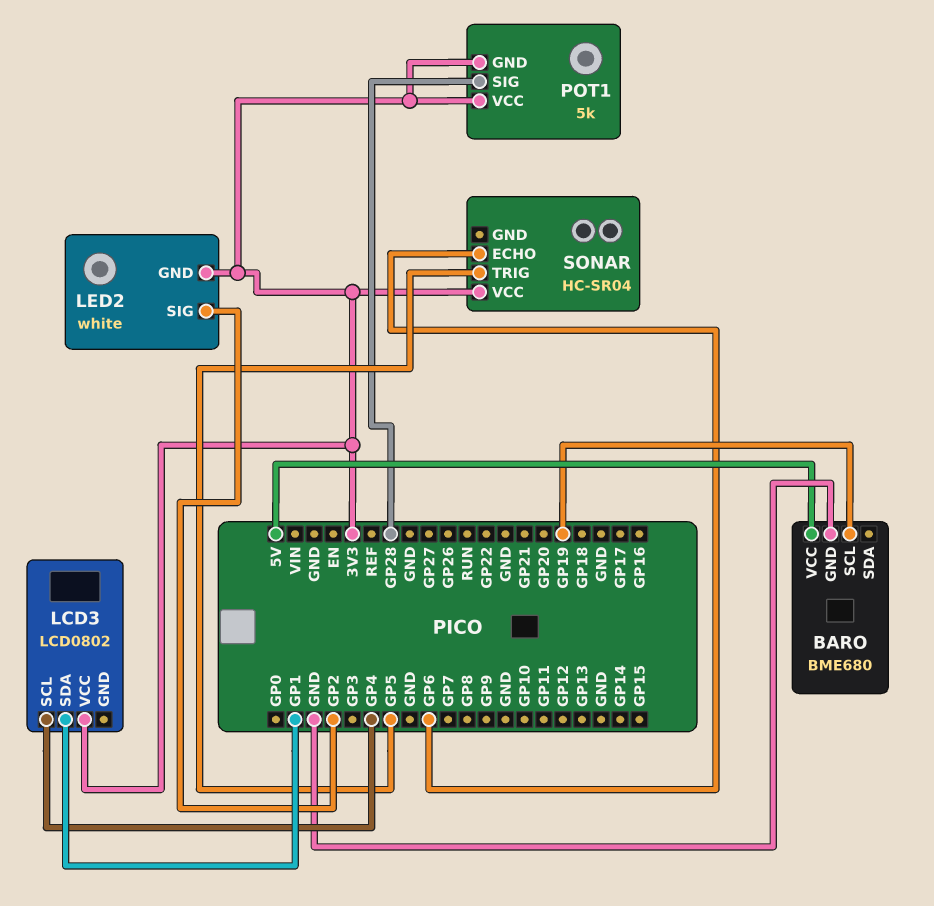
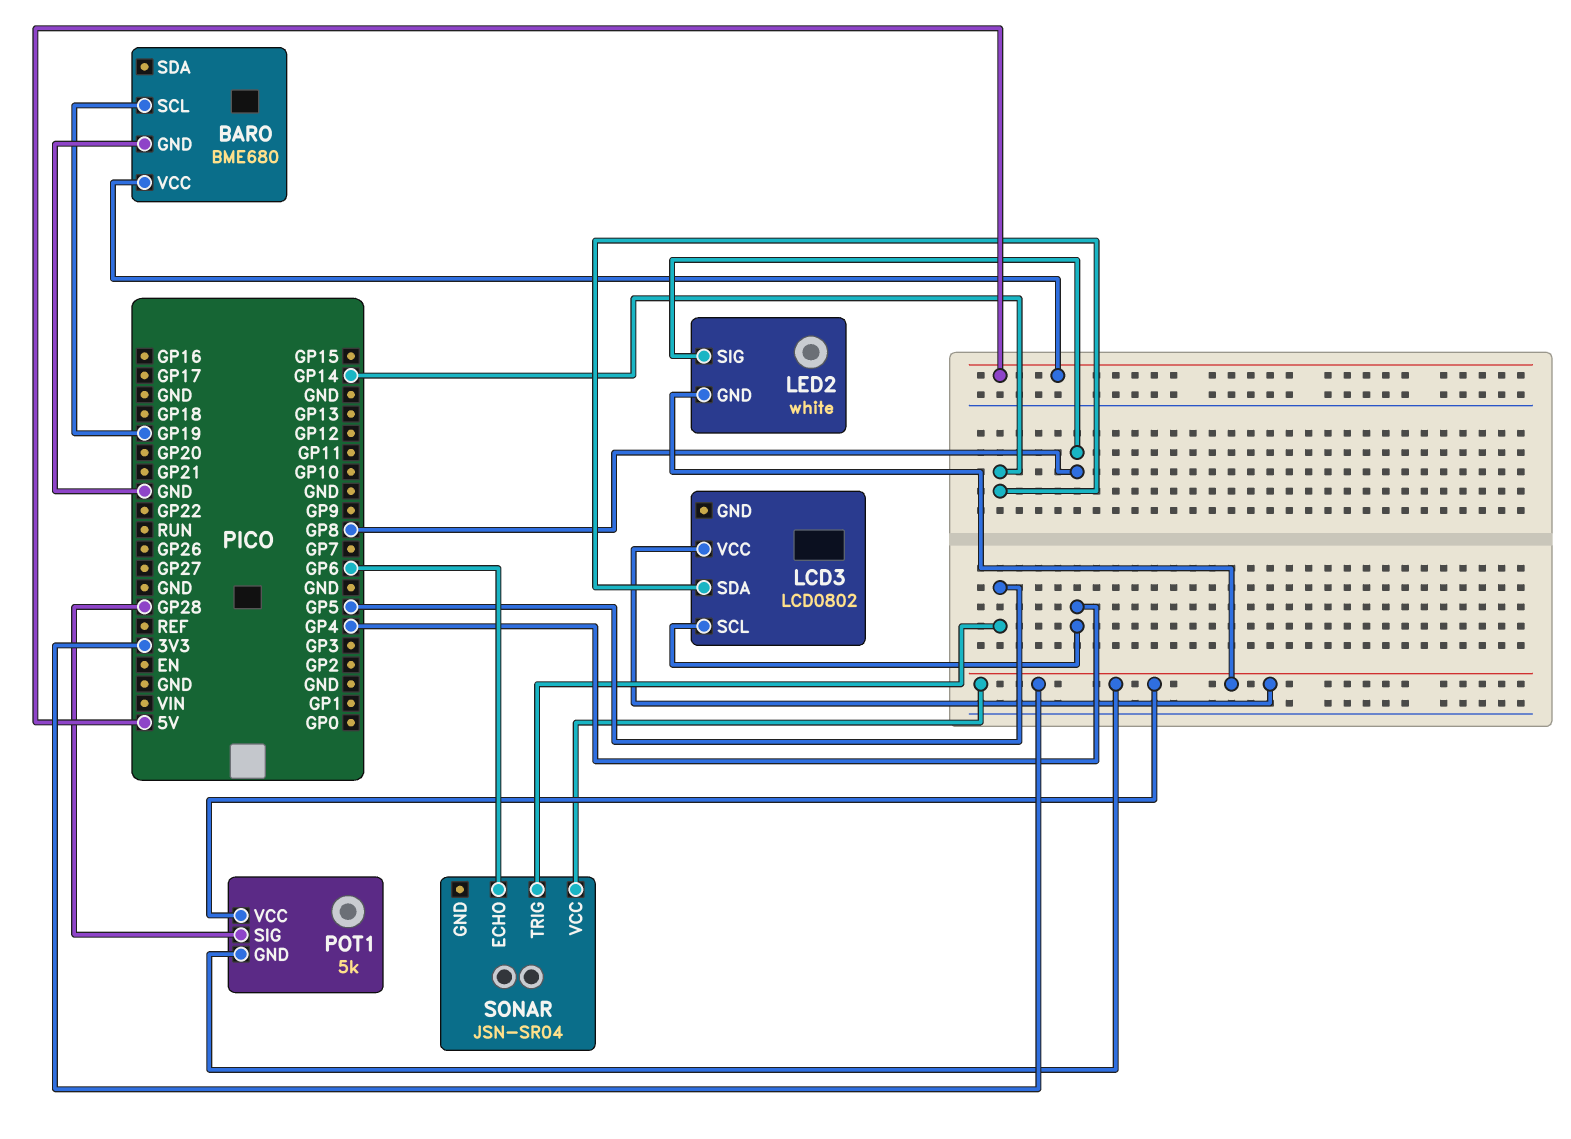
LCD3 pin SDA: GP1 -> GP14
LED2 pin SIG: GP2 -> GP8
SONAR: HC-SR04 -> JSN-SR04

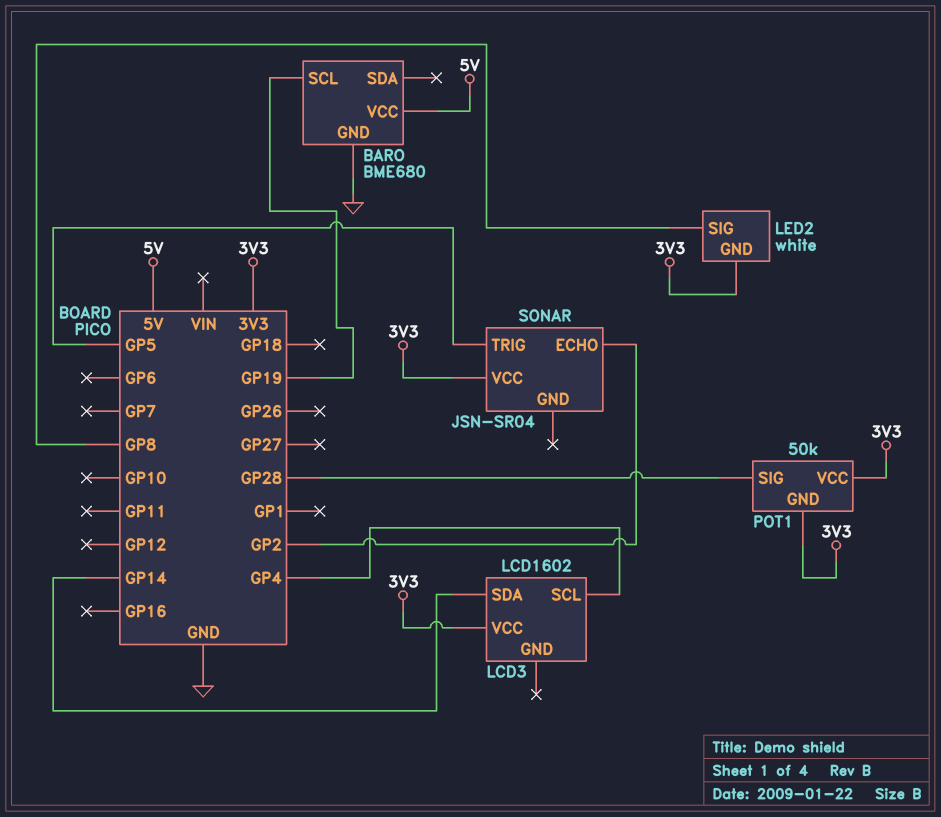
LCD3: LCD0802 -> LCD1602
POT1: 5k -> 50k
SONAR pin ECHO: GP6 -> GP2

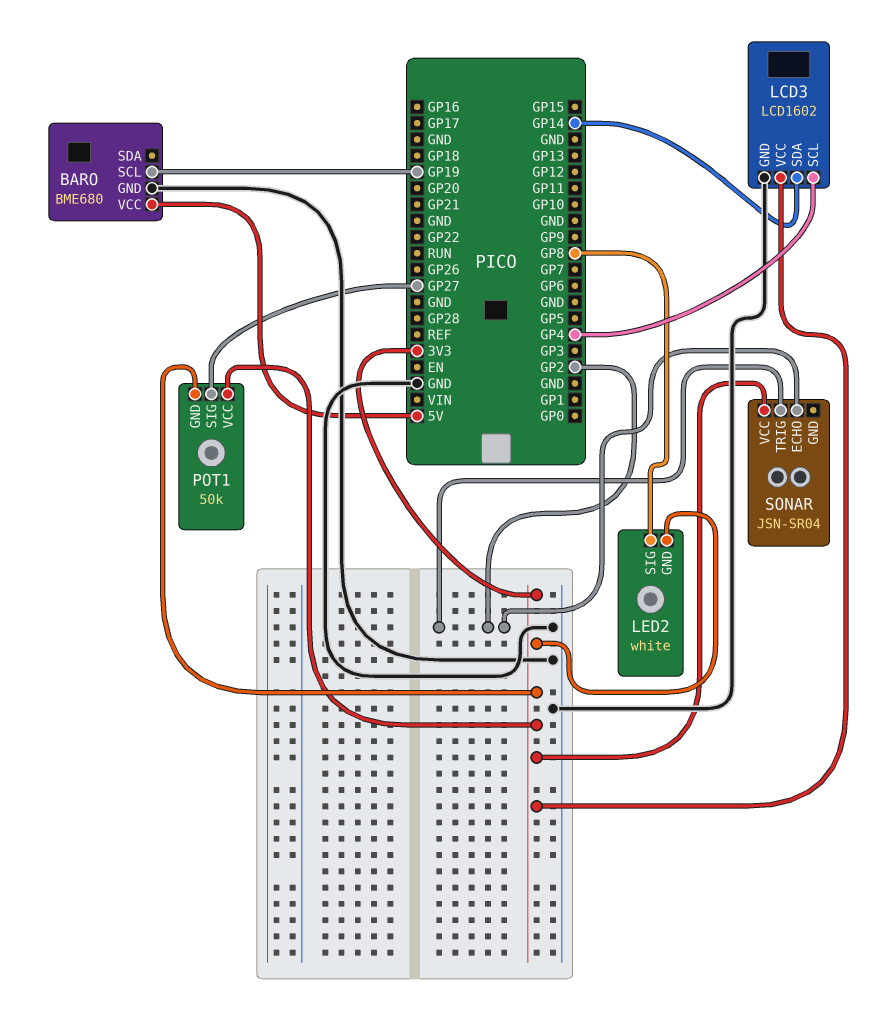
LCD3 pin GND: none -> GND
POT1 pin SIG: GP28 -> GP27
SONAR pin TRIG: GP5 -> GP2

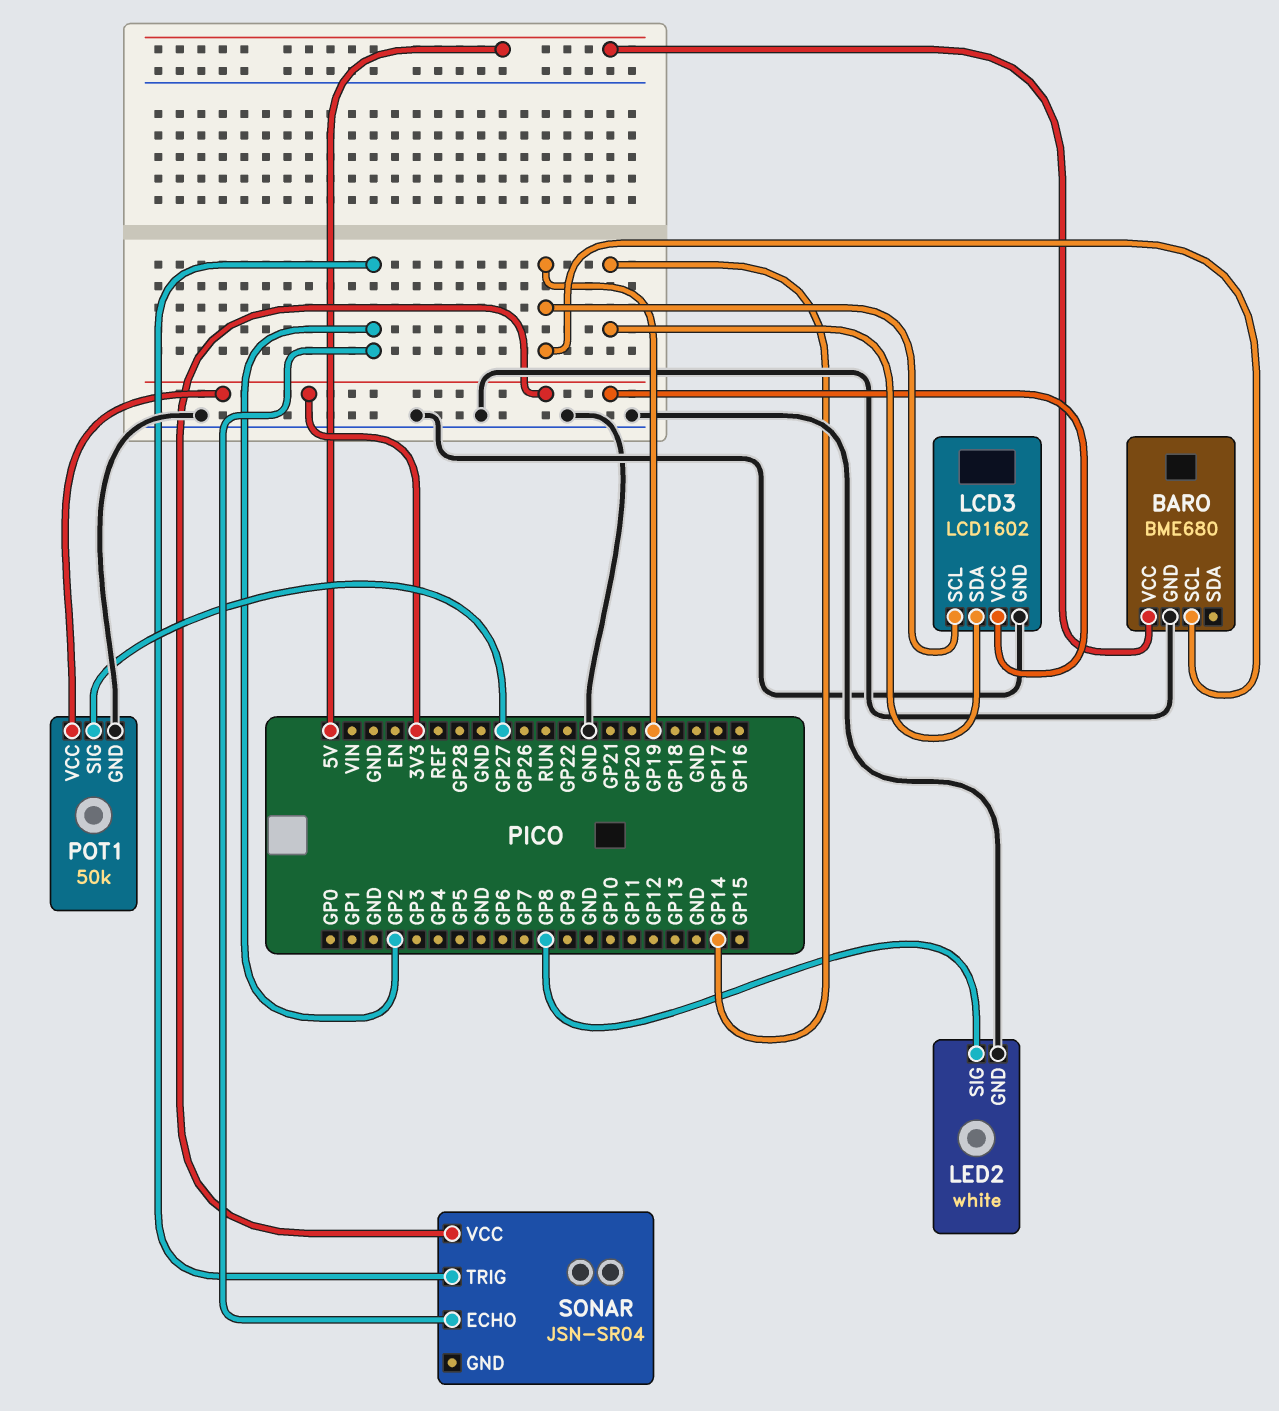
LCD3 pin SCL: GP4 -> GP19
LED2 pin GND: 3V3 -> GND
POT1 pin GND: 3V3 -> GND

